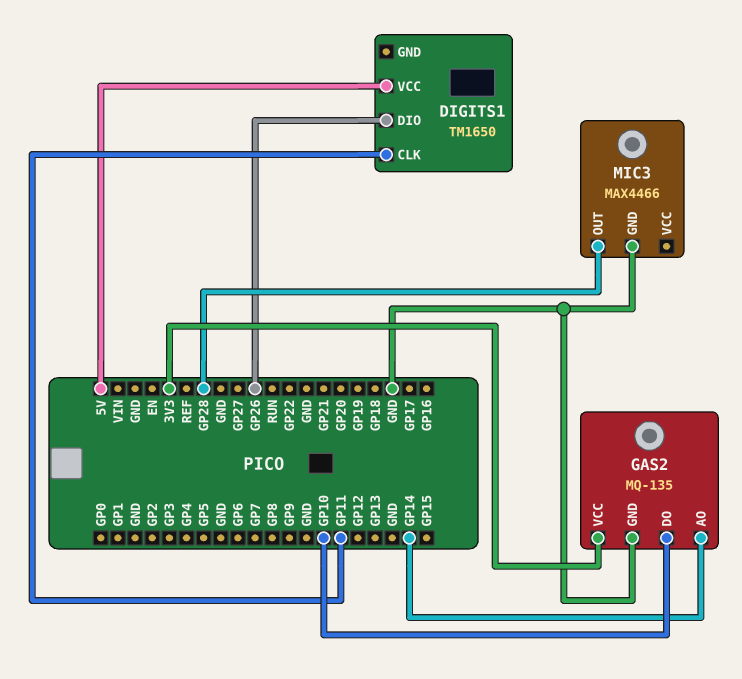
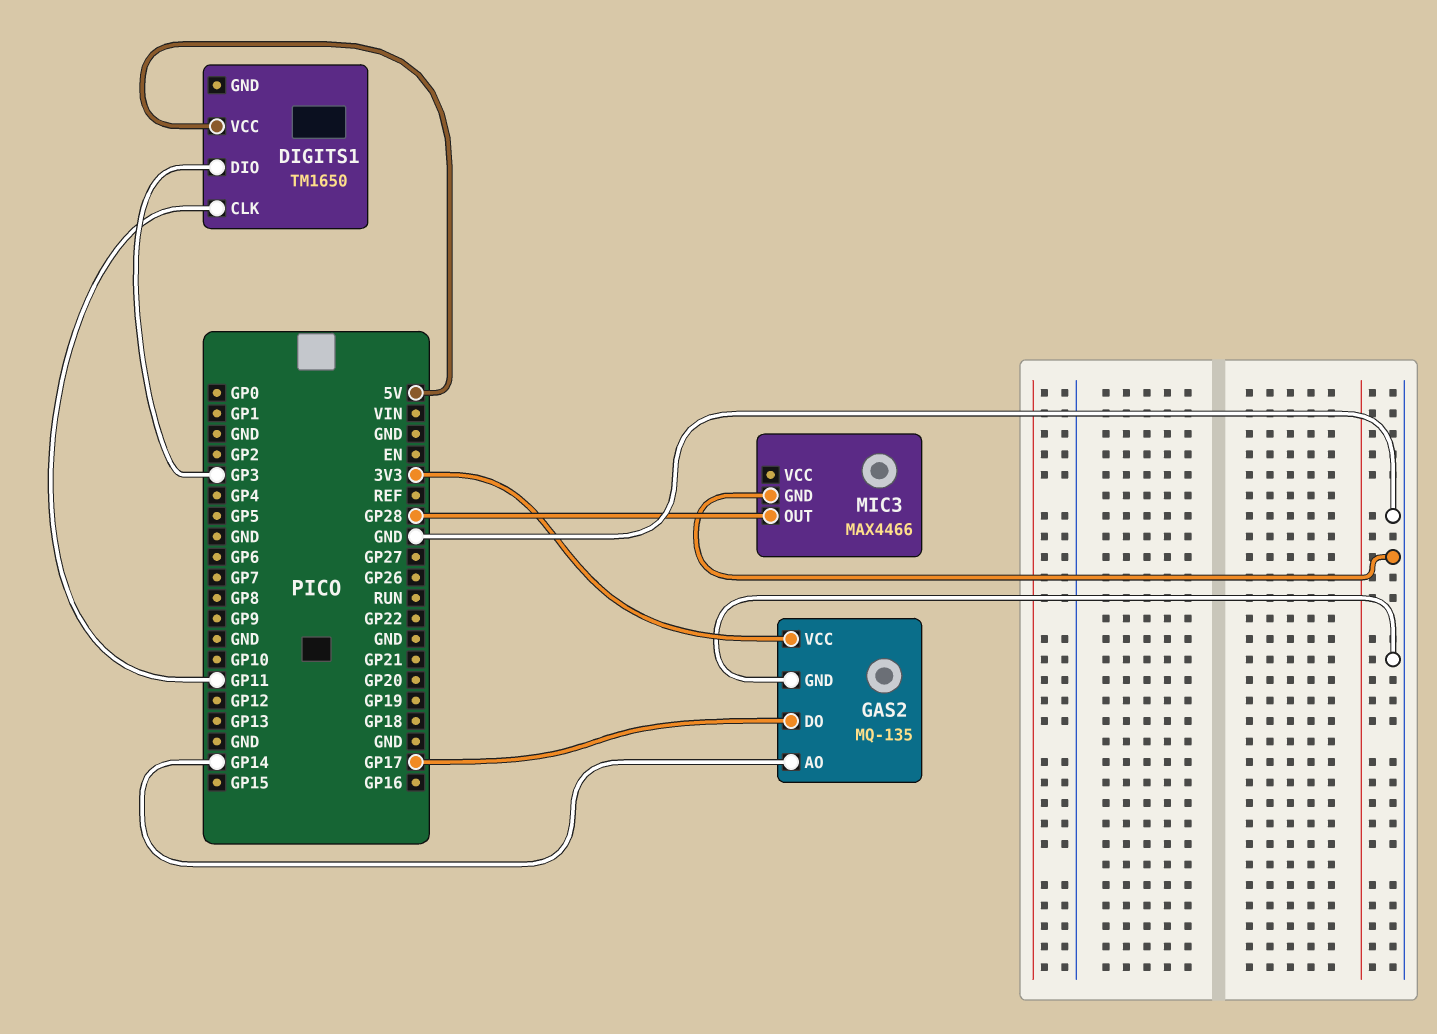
DIGITS1 pin DIO: GP26 -> GP3
GAS2 pin DO: GP10 -> GP17

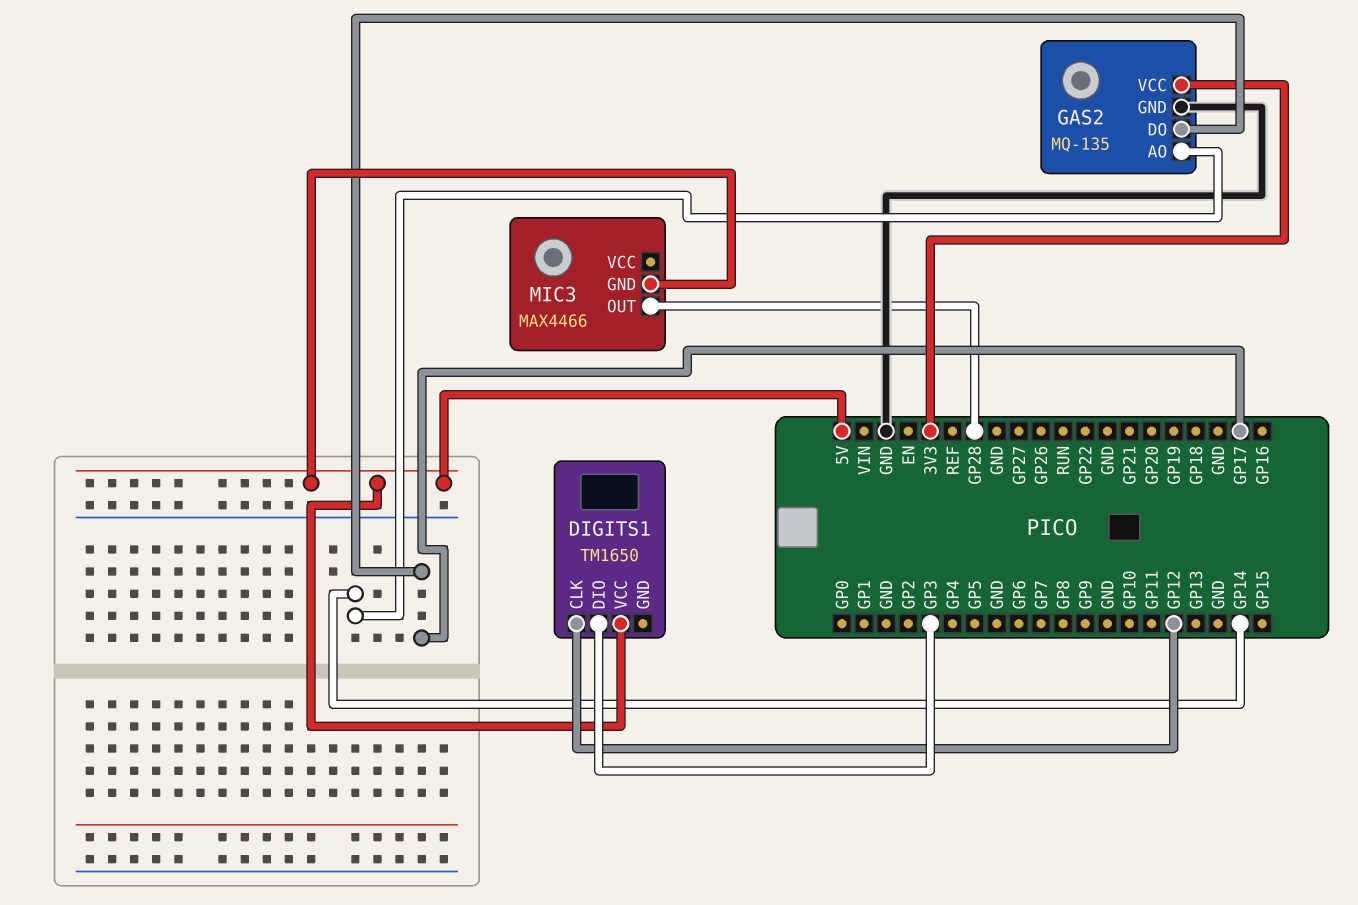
DIGITS1 pin CLK: GP11 -> GP12
MIC3 pin GND: GND -> 5V

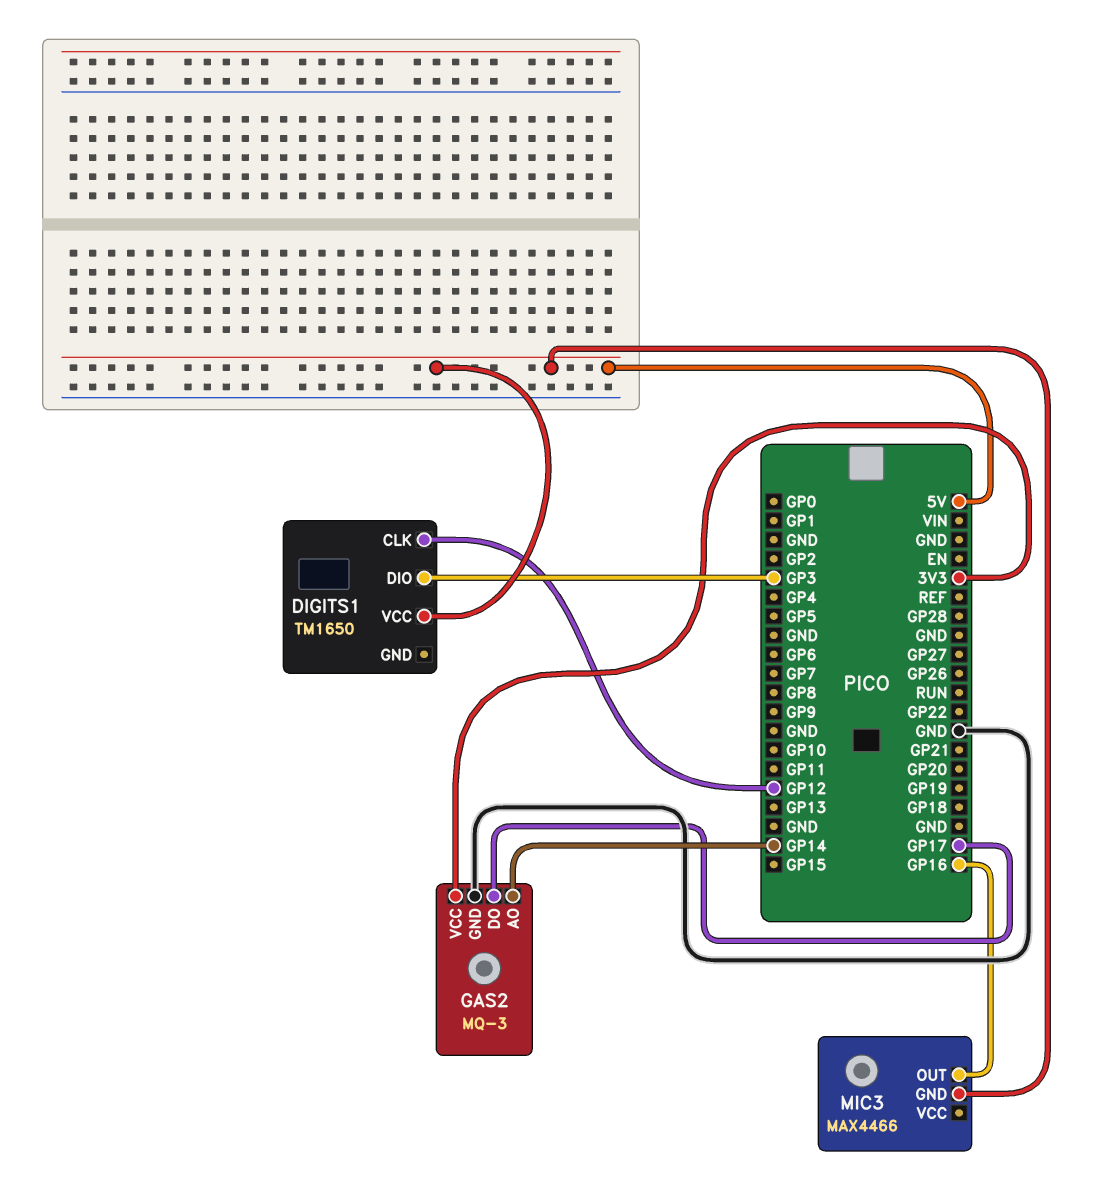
GAS2: MQ-135 -> MQ-3
MIC3 pin OUT: GP28 -> GP16

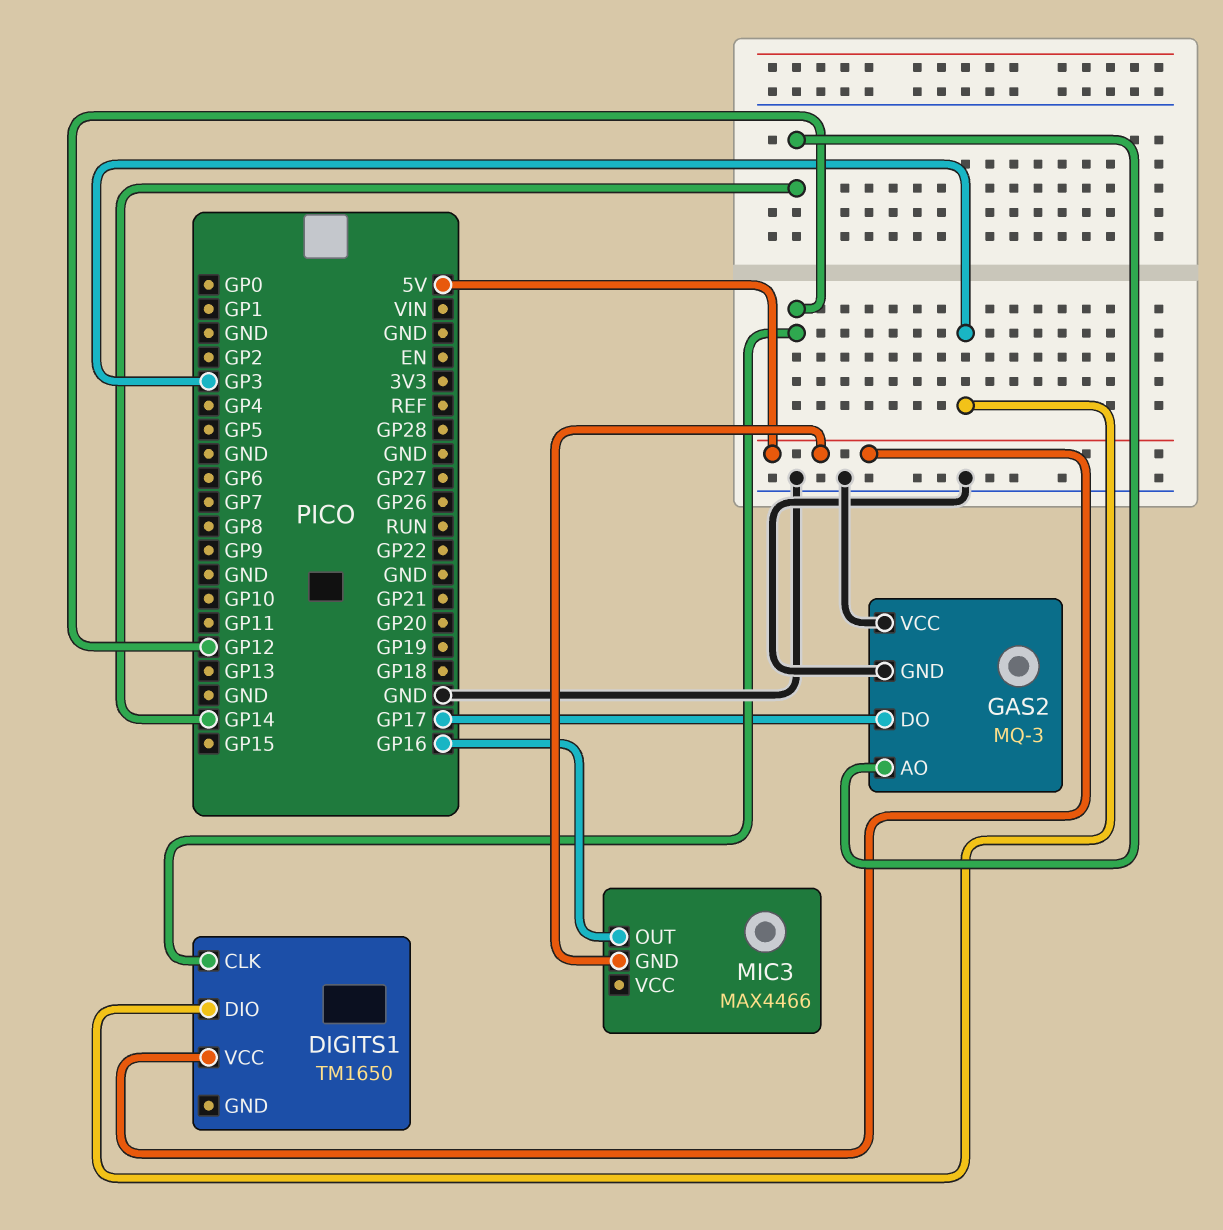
GAS2 pin VCC: 3V3 -> GND

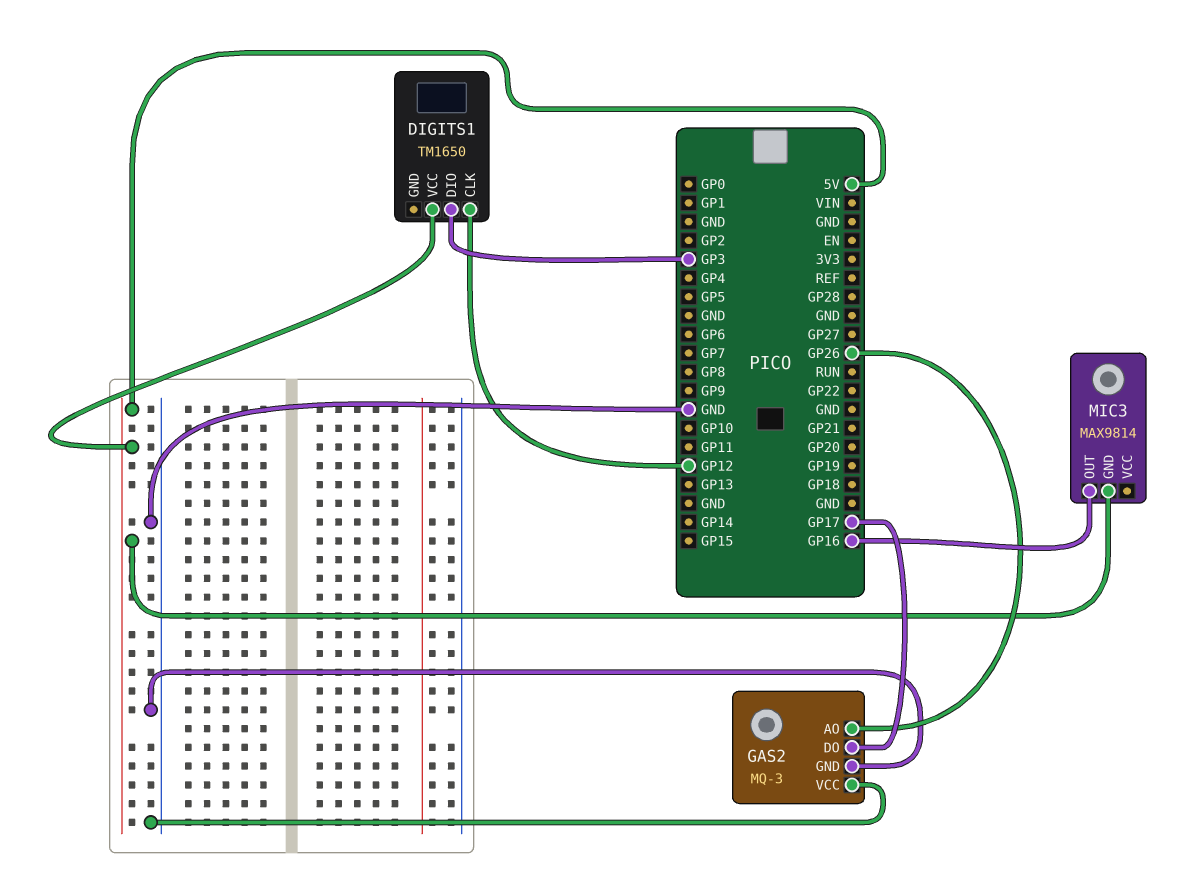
GAS2 pin AO: GP14 -> GP26
MIC3: MAX4466 -> MAX9814

